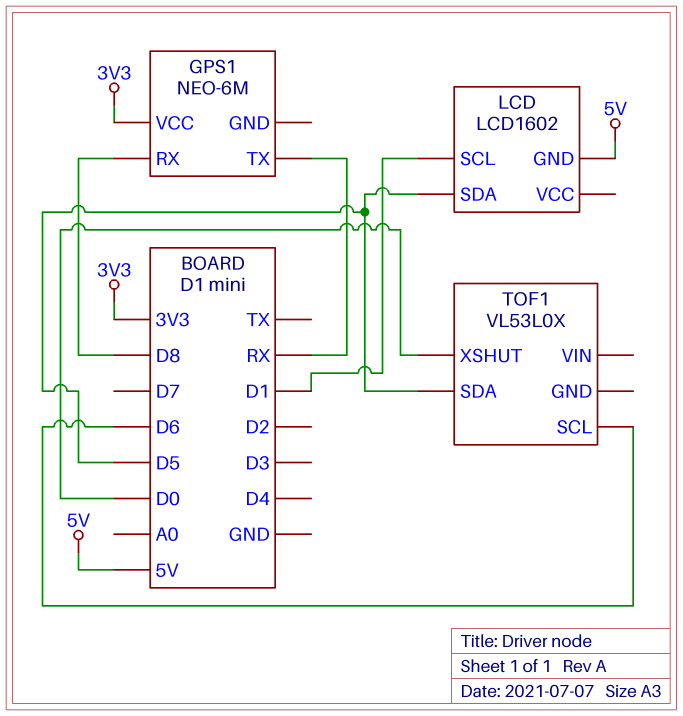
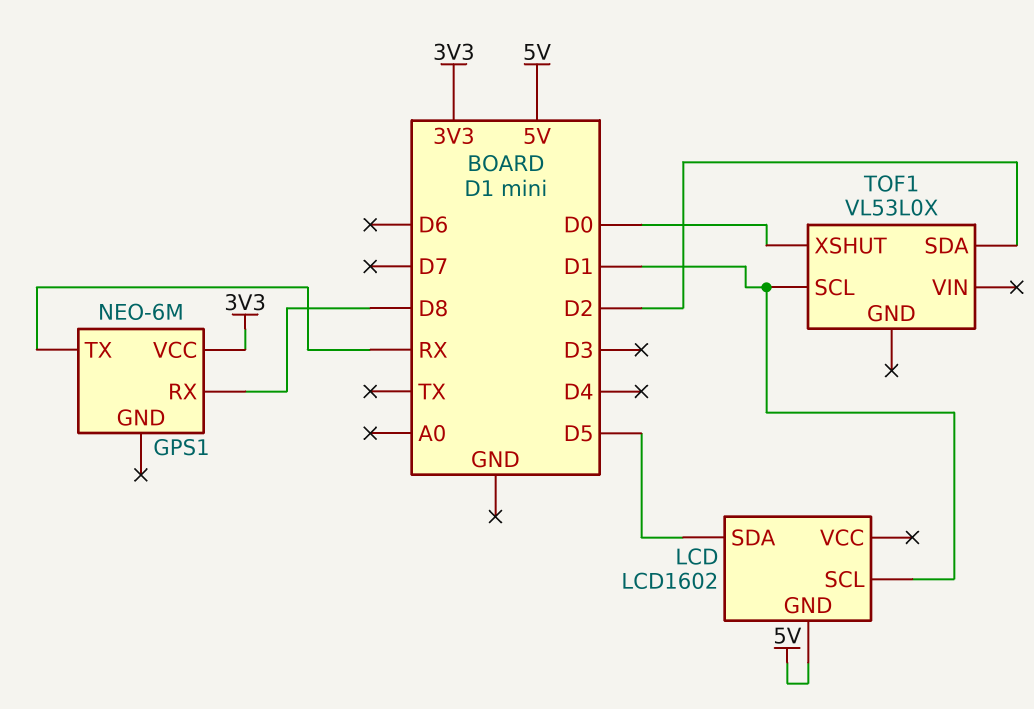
TOF1 pin SCL: D6 -> D1
TOF1 pin SDA: D5 -> D2

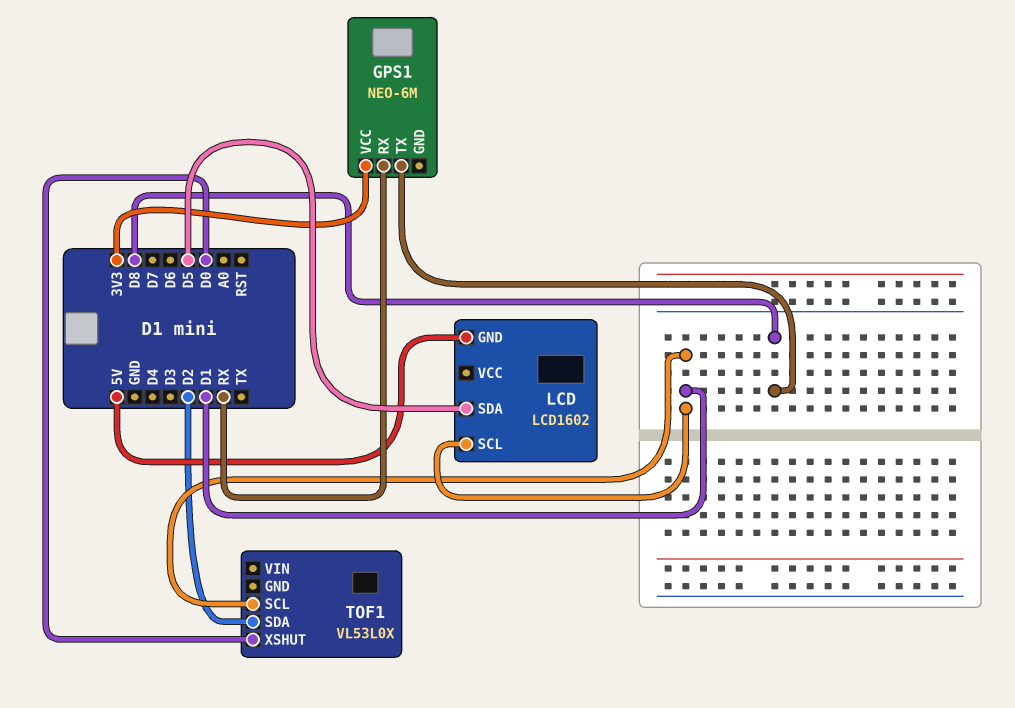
GPS1 pin RX: D8 -> RX
GPS1 pin TX: RX -> D8

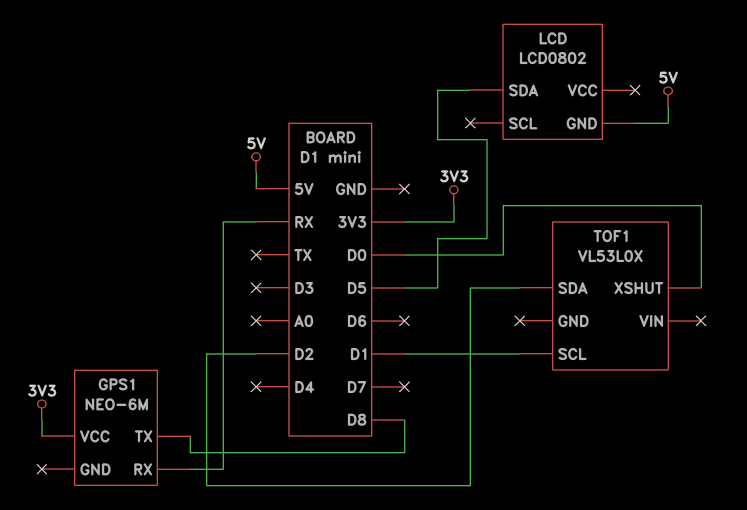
LCD: LCD1602 -> LCD0802
LCD pin SCL: D1 -> none

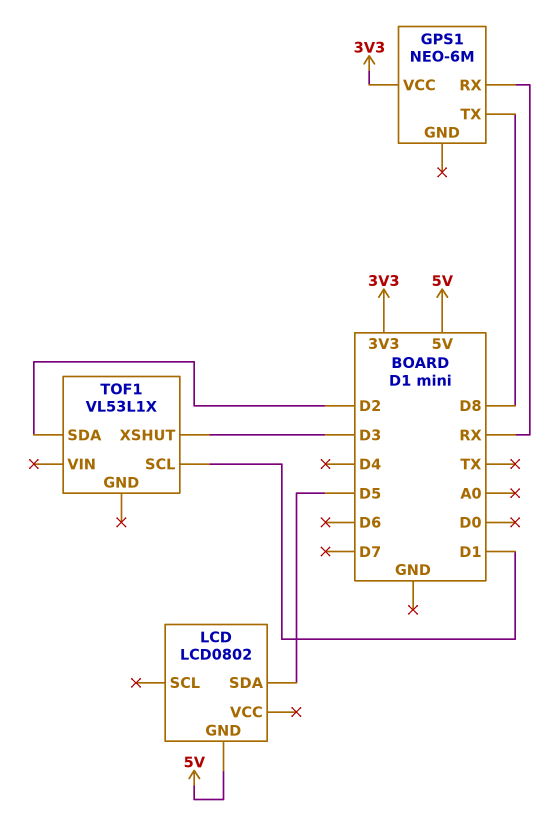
TOF1: VL53L0X -> VL53L1X
TOF1 pin XSHUT: D0 -> D3

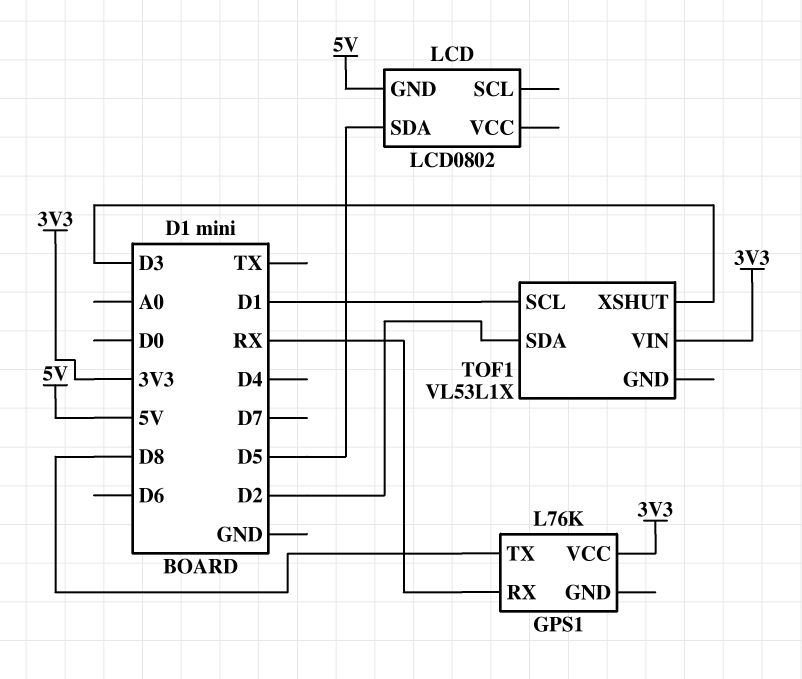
GPS1: NEO-6M -> L76K
TOF1 pin VIN: none -> 3V3

